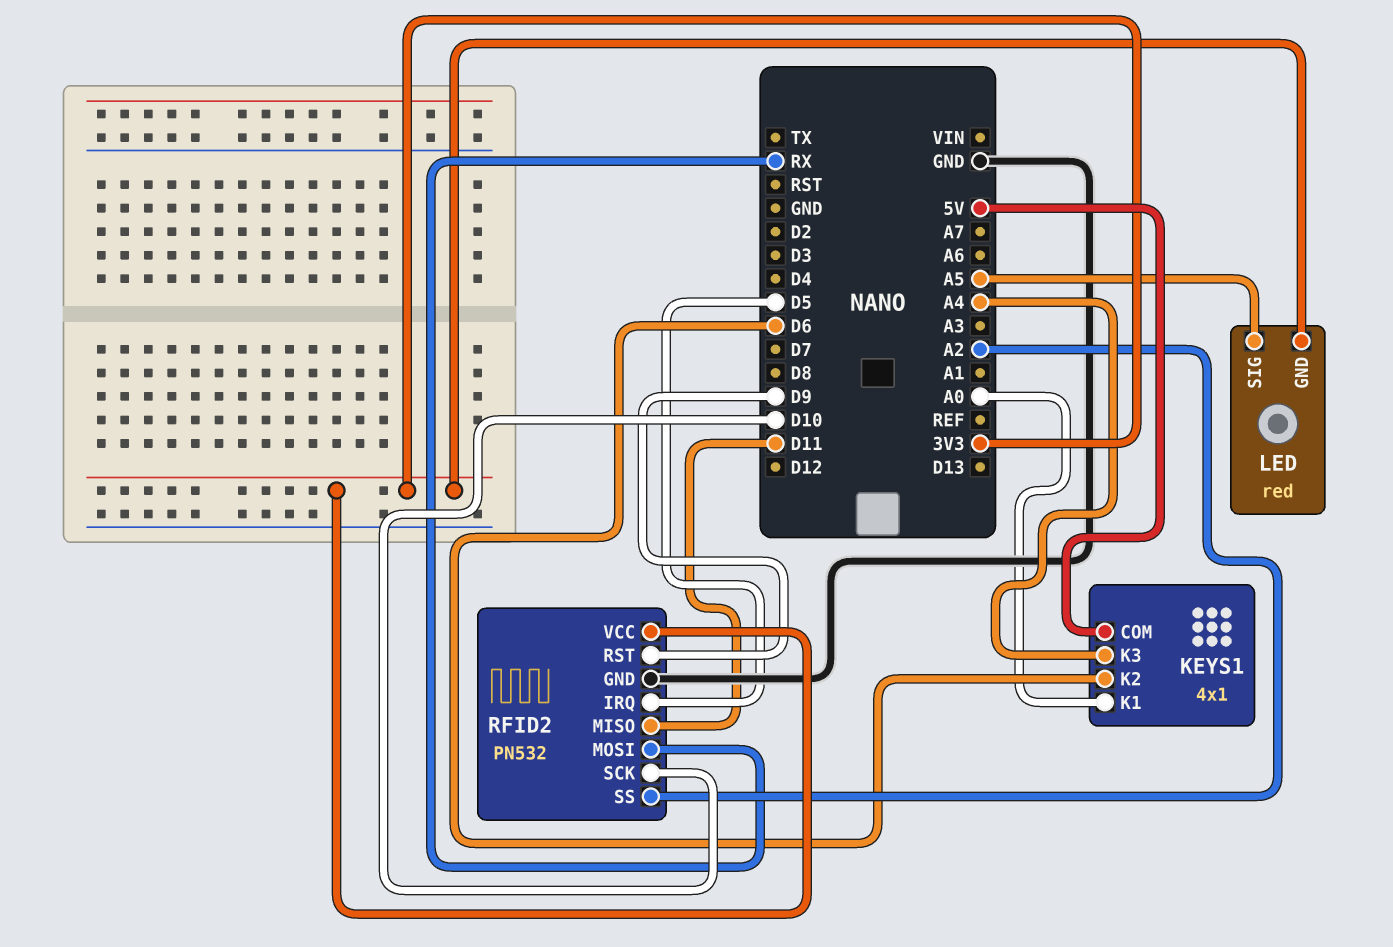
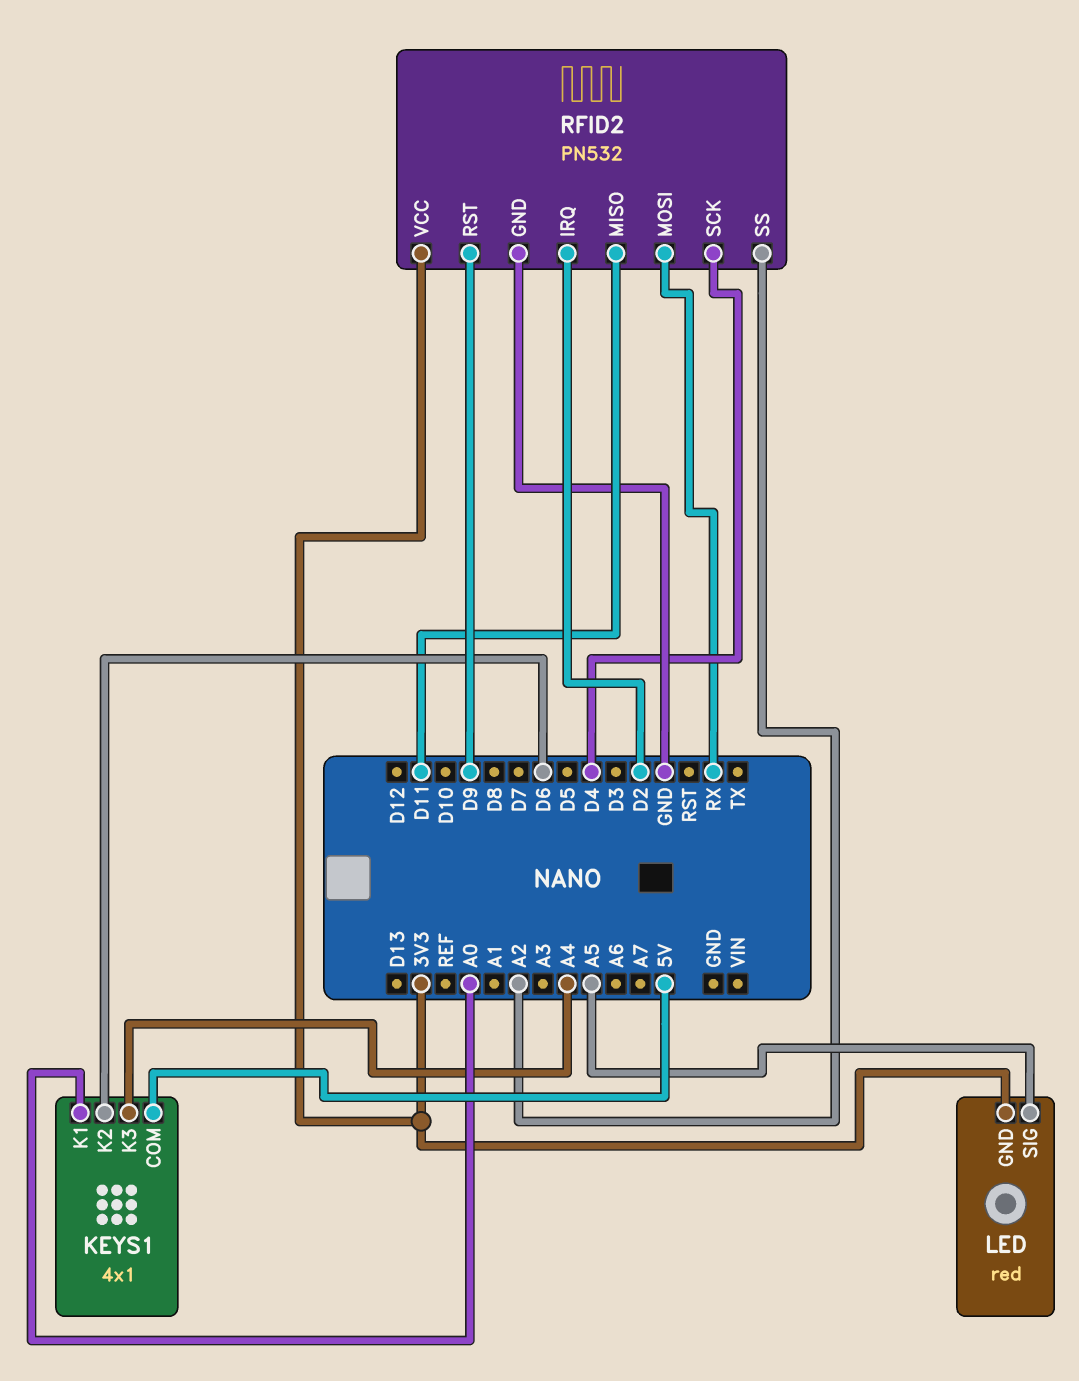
RFID2 pin IRQ: D5 -> D2
RFID2 pin SCK: D10 -> D4

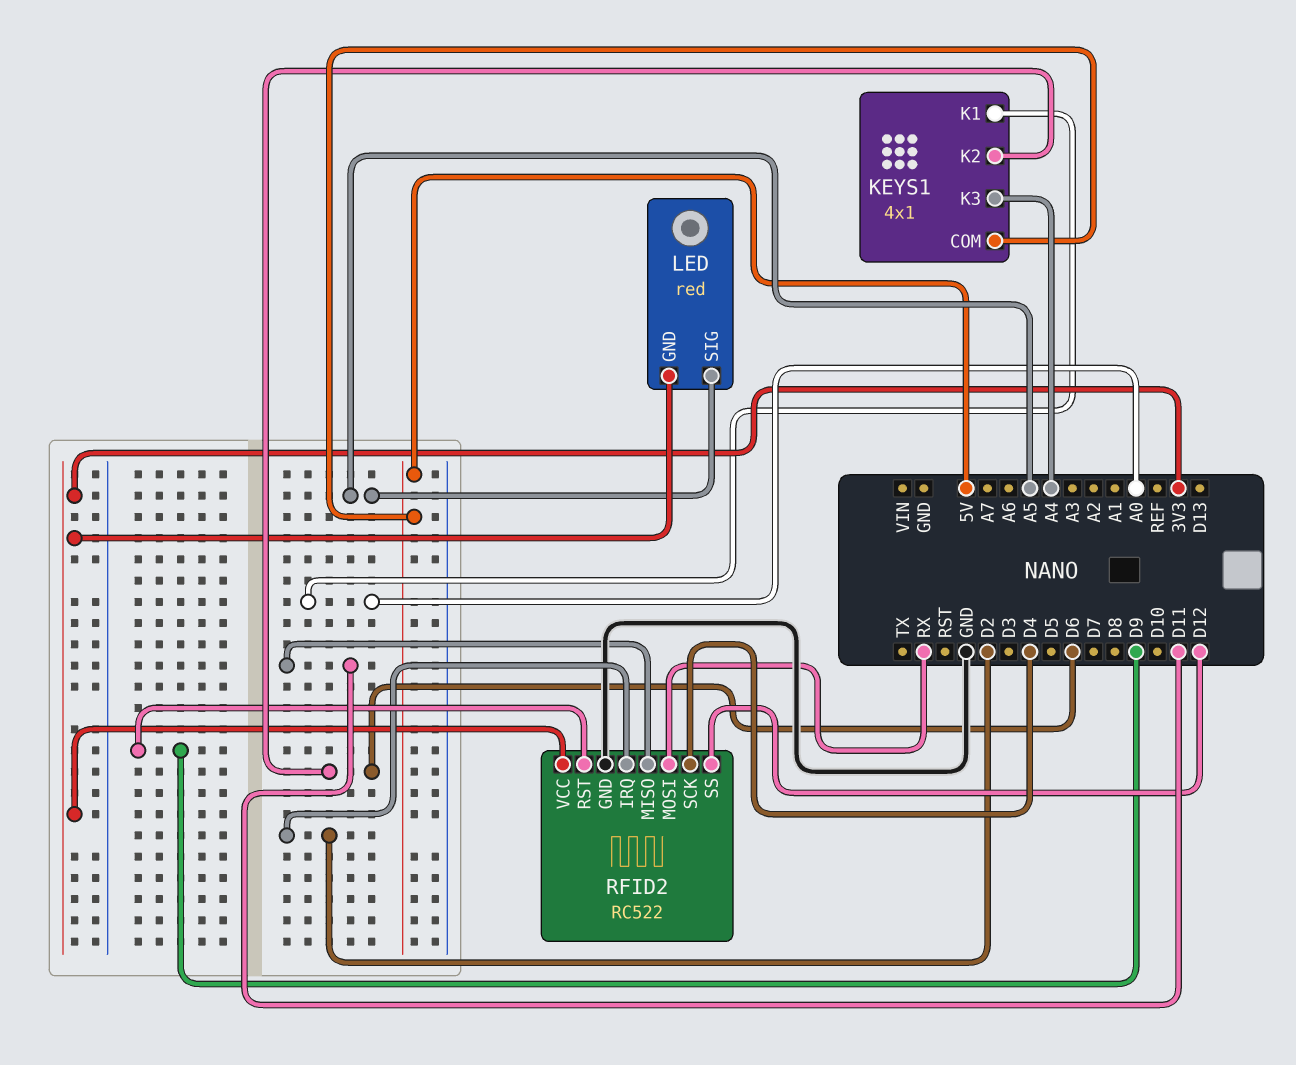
RFID2: PN532 -> RC522
RFID2 pin SS: A2 -> D12

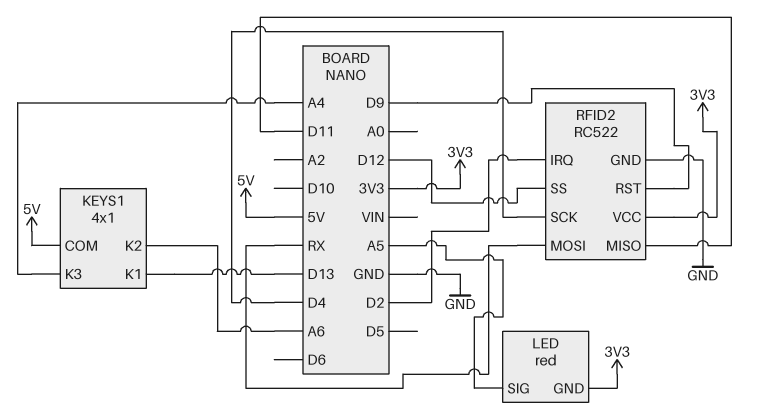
KEYS1 pin K1: A0 -> D13
KEYS1 pin K2: D6 -> A6

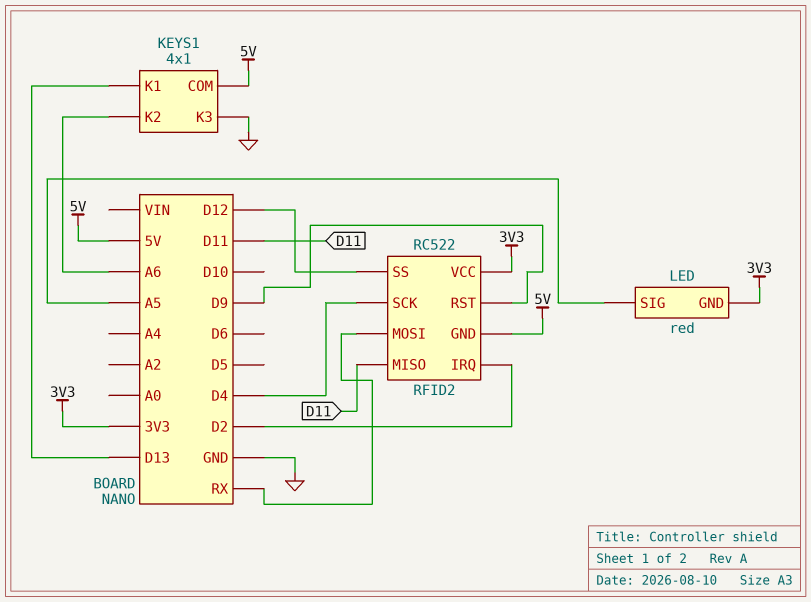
KEYS1 pin K3: A4 -> GND
RFID2 pin GND: GND -> 5V

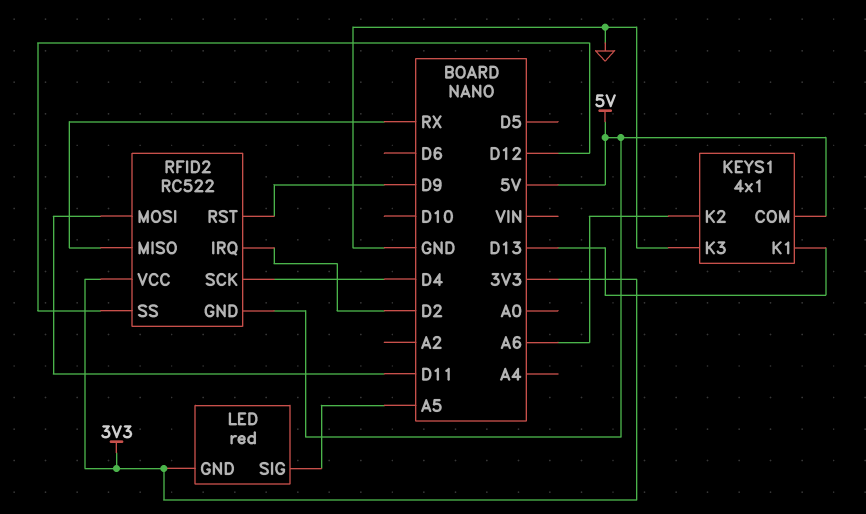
RFID2 pin MISO: D11 -> RX
RFID2 pin MOSI: RX -> D11

